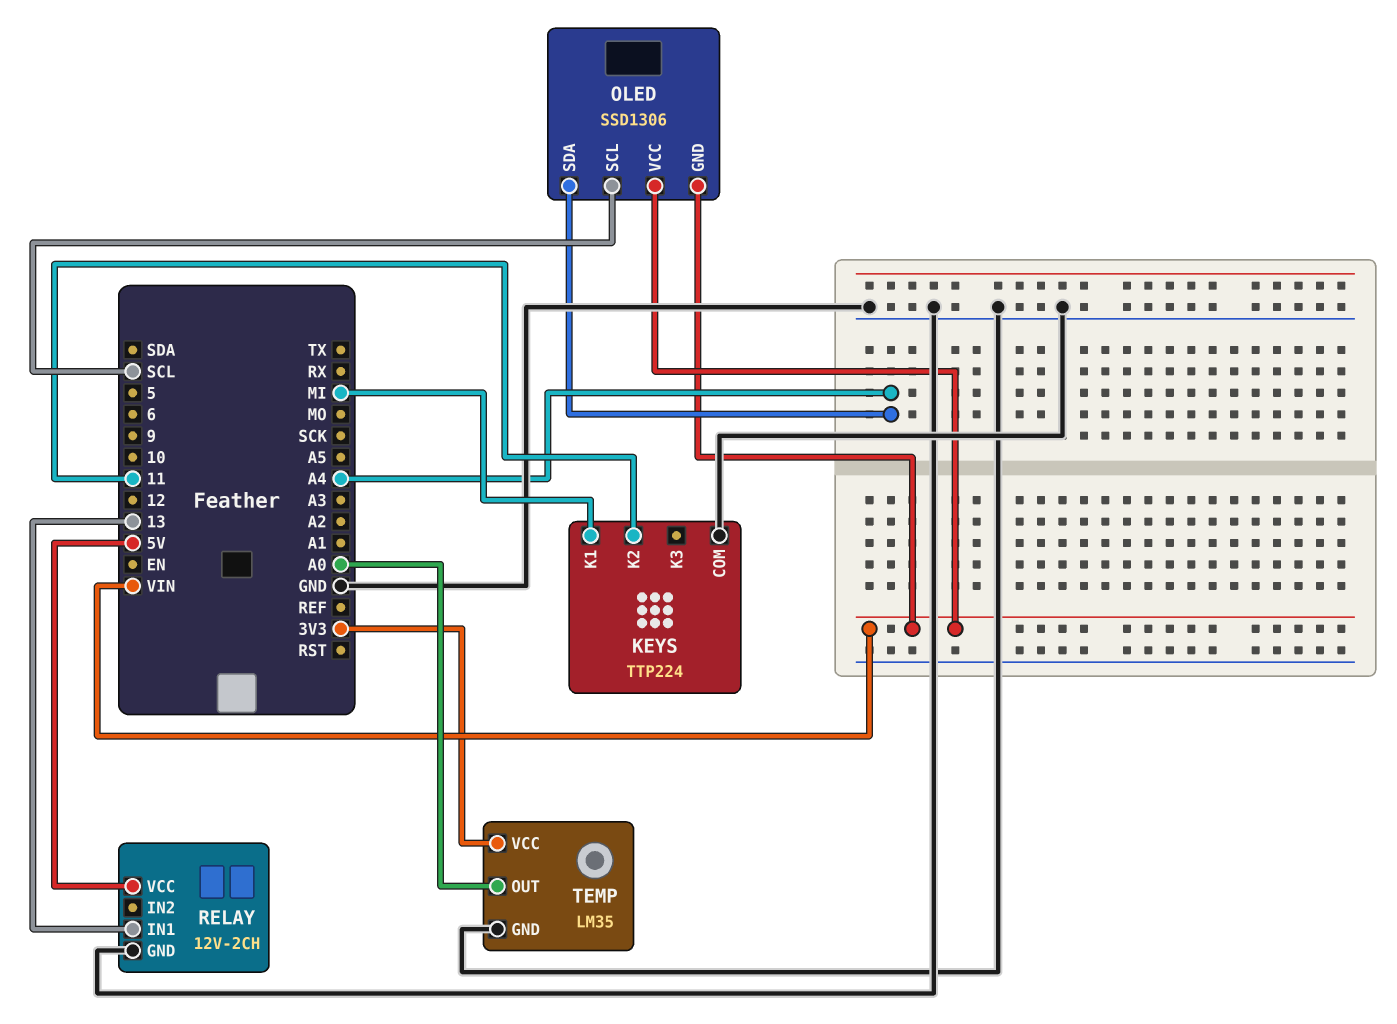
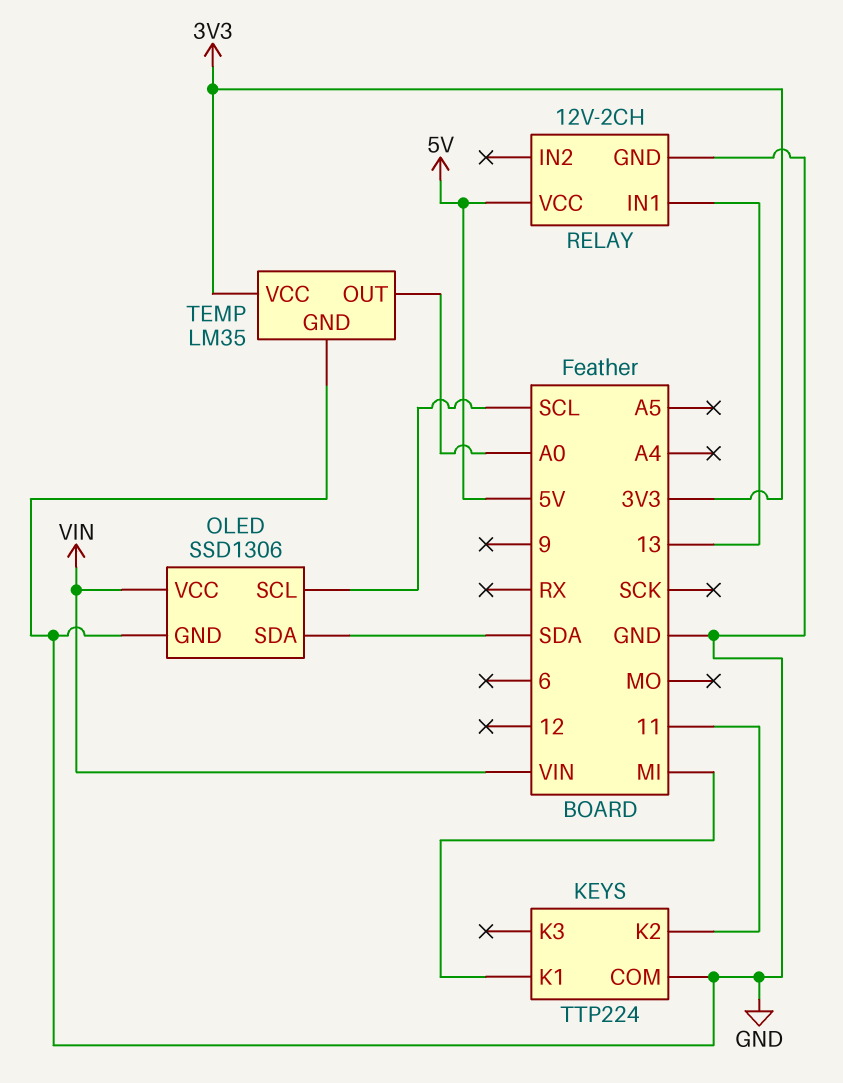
OLED pin GND: VIN -> GND
OLED pin SDA: A4 -> SDA

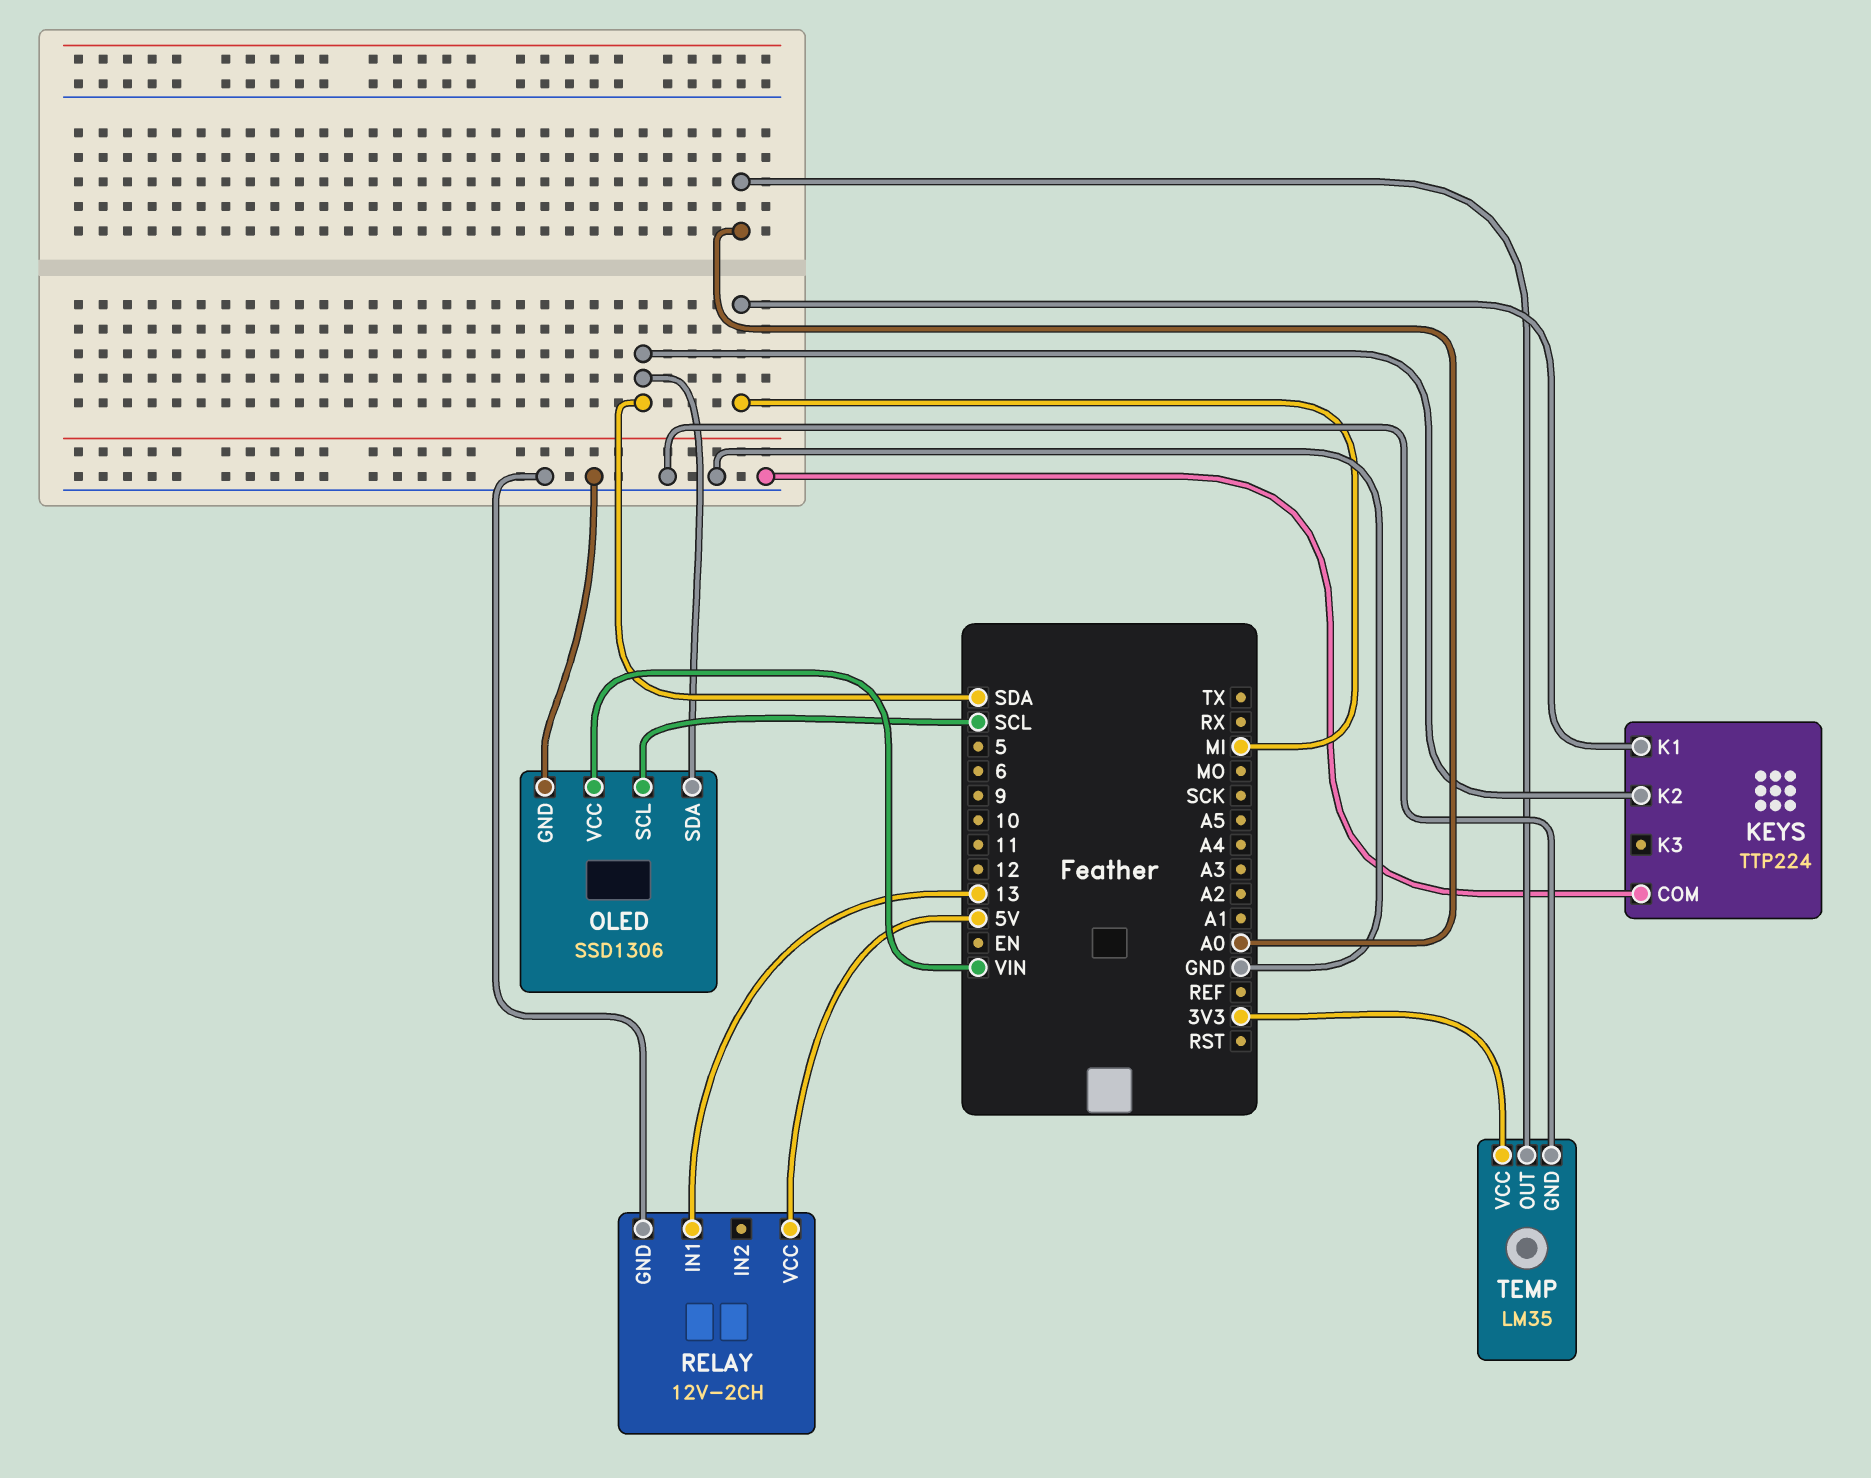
KEYS pin K2: 11 -> SDA

